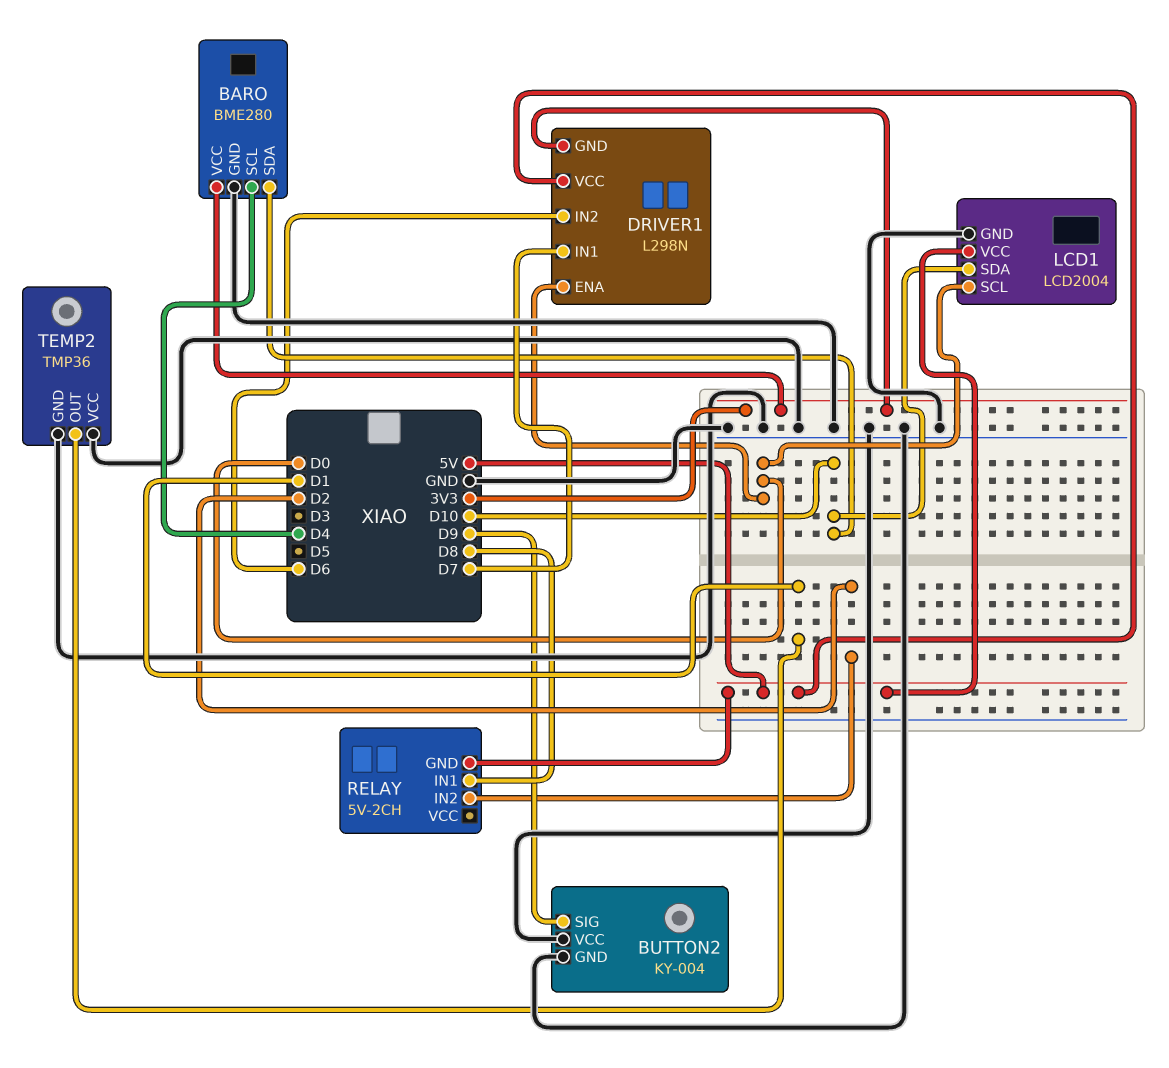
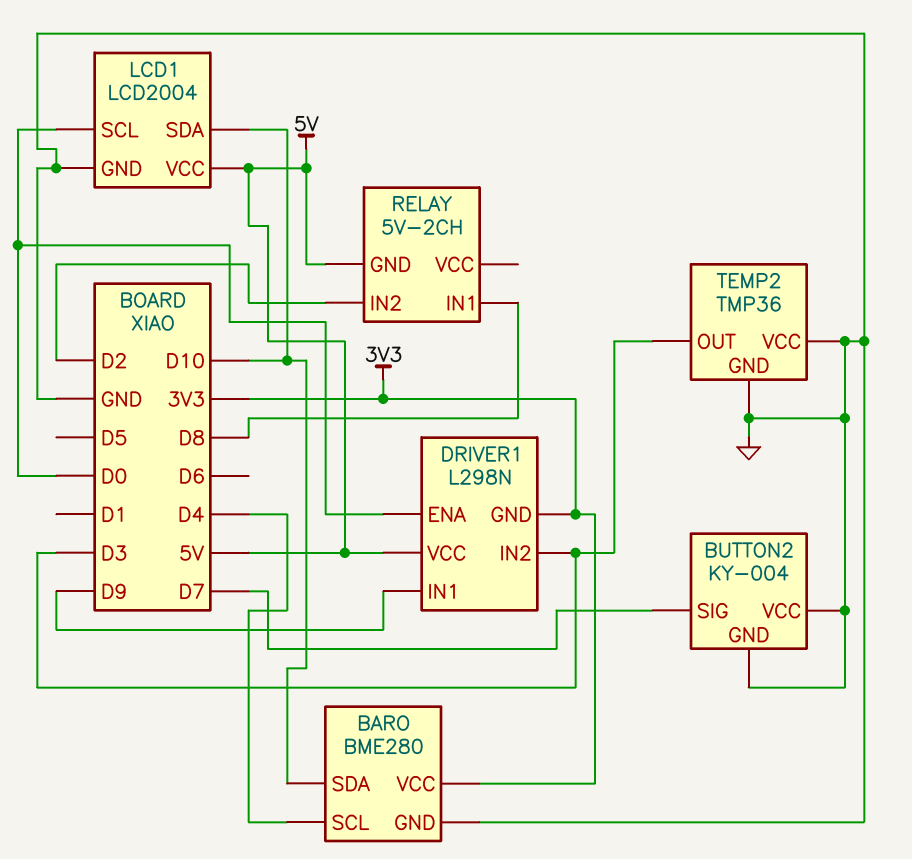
BUTTON2 pin SIG: D9 -> D7
DRIVER1 pin IN1: D7 -> D9
DRIVER1 pin IN2: D6 -> D3
TEMP2 pin OUT: D1 -> D3

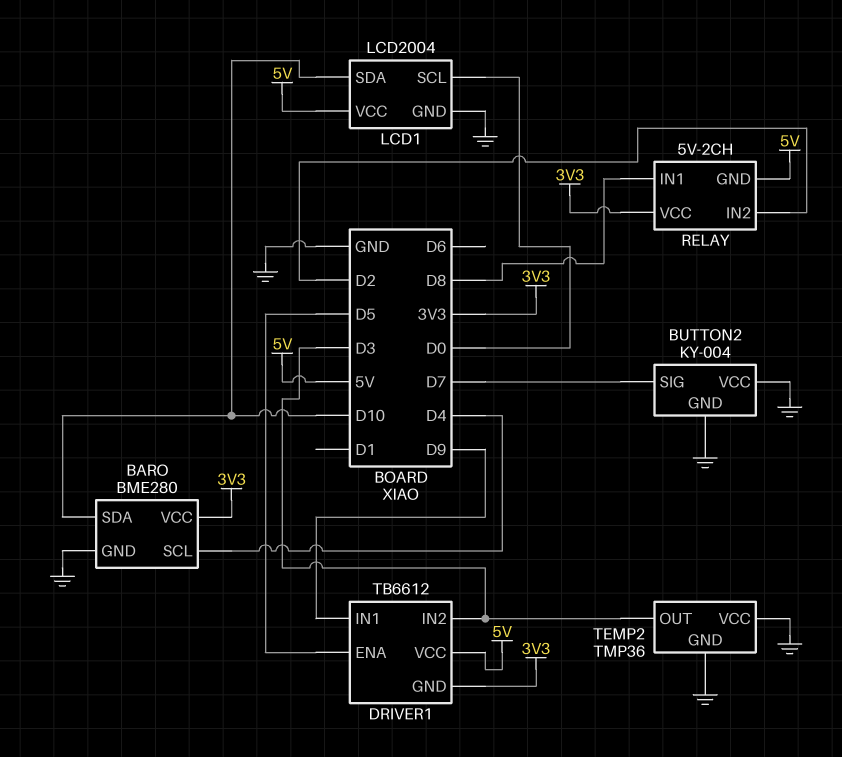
DRIVER1: L298N -> TB6612
DRIVER1 pin ENA: D0 -> D5
RELAY pin VCC: none -> 3V3

